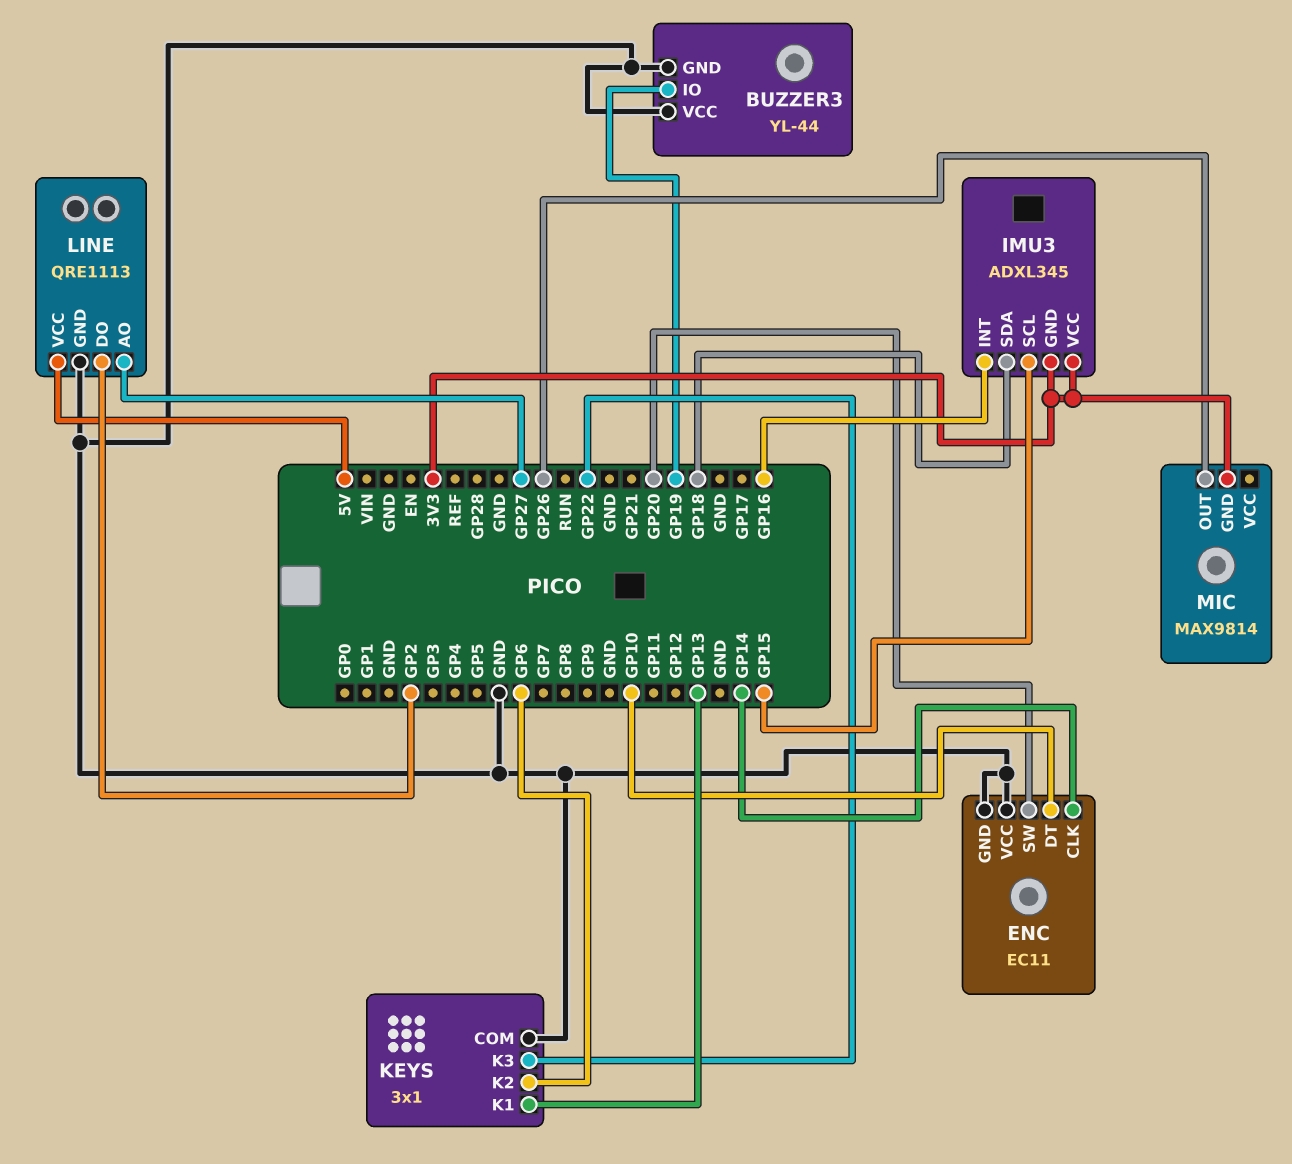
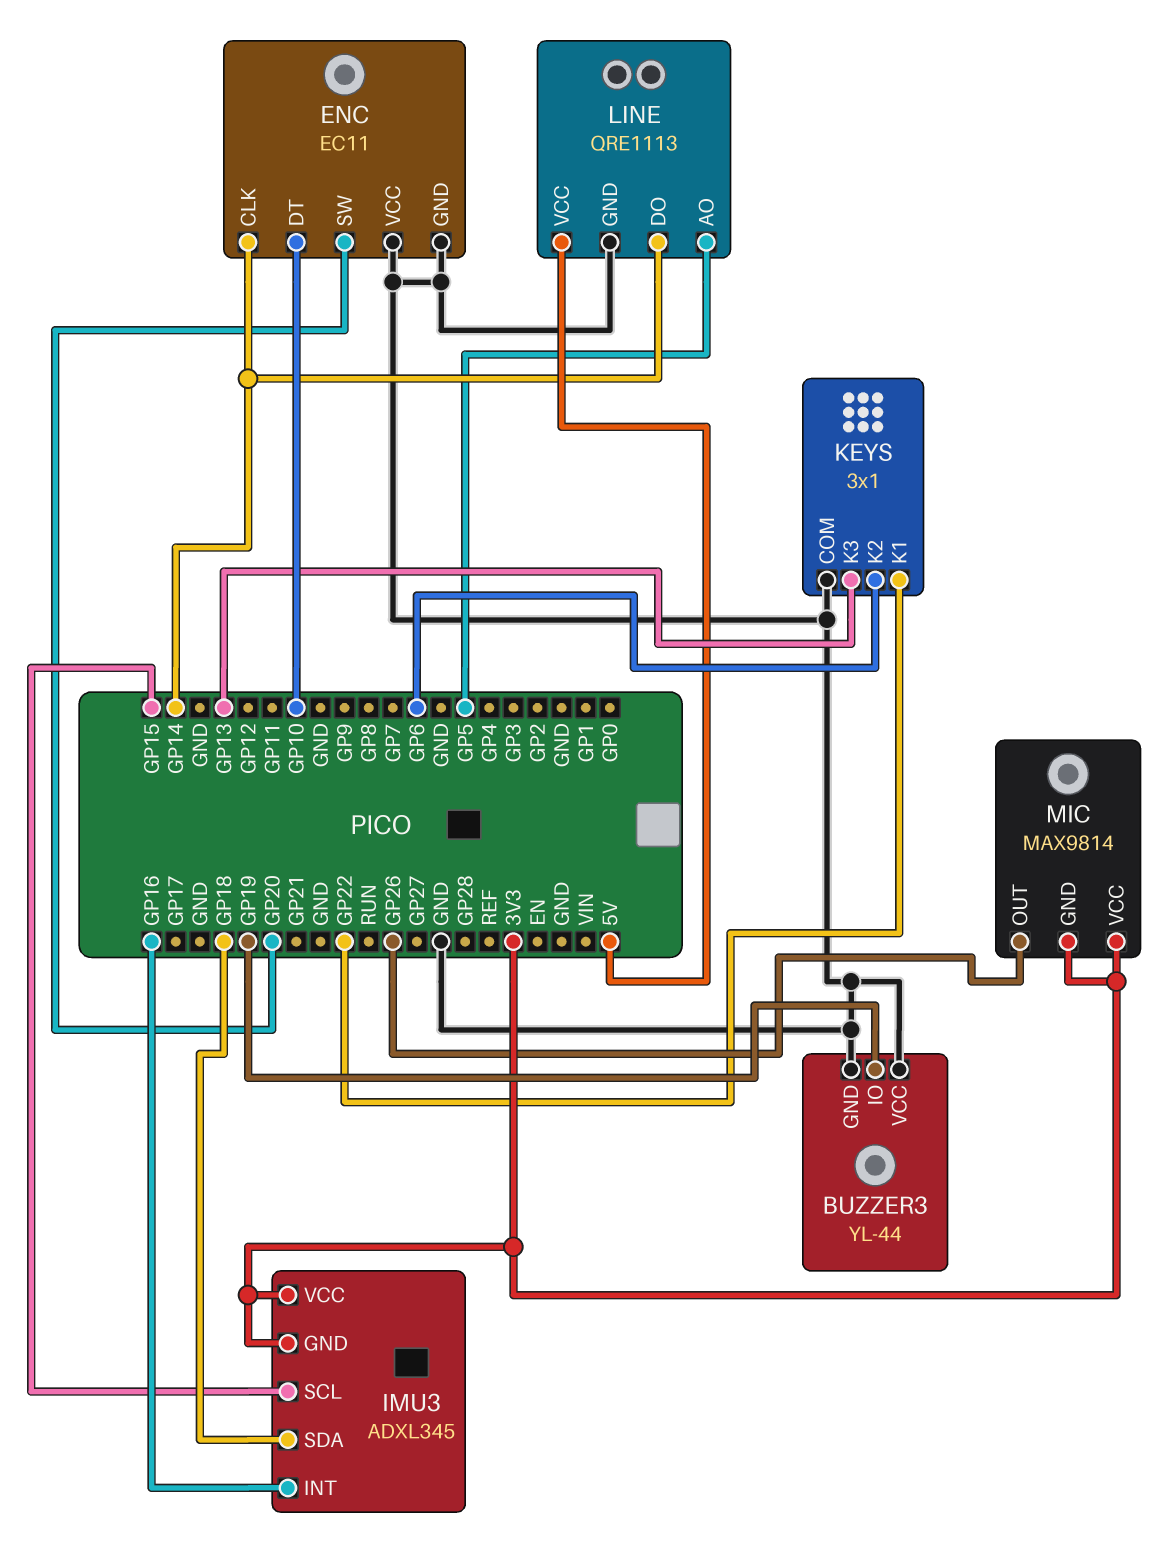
KEYS pin K1: GP13 -> GP22
KEYS pin K3: GP22 -> GP13
LINE pin AO: GP27 -> GP5
LINE pin DO: GP2 -> GP14
MIC pin VCC: none -> 3V3

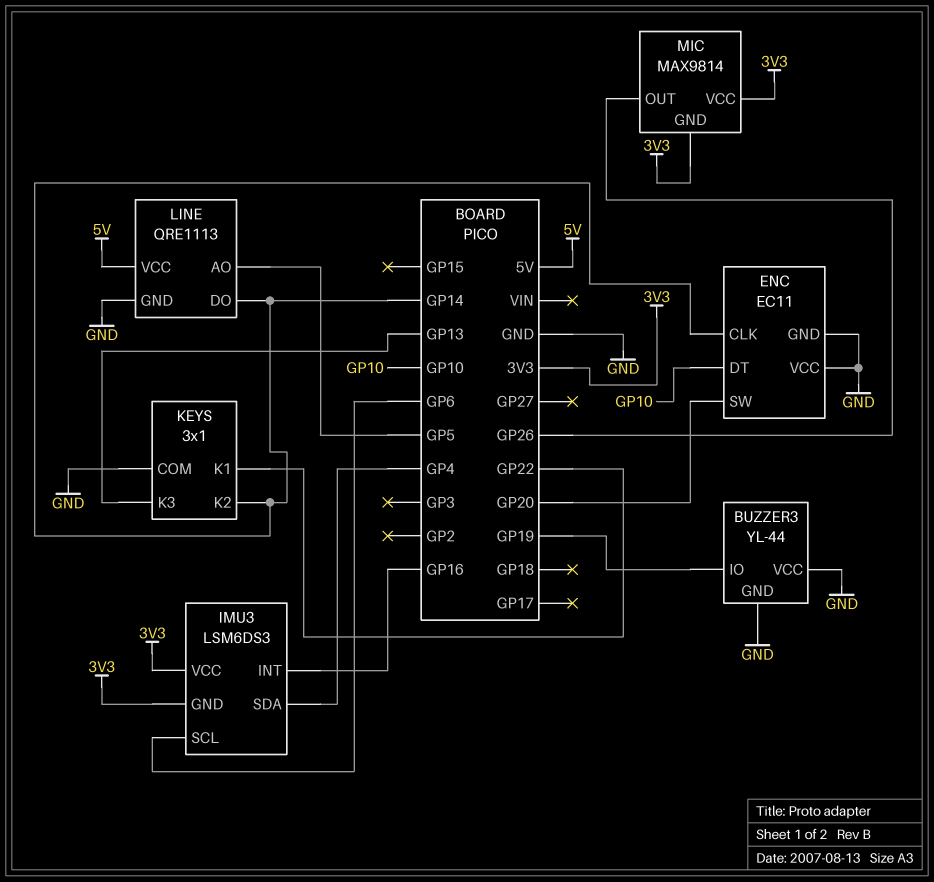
IMU3: ADXL345 -> LSM6DS3
IMU3 pin SCL: GP15 -> GP6
IMU3 pin SDA: GP18 -> GP4
KEYS pin K2: GP6 -> GP14

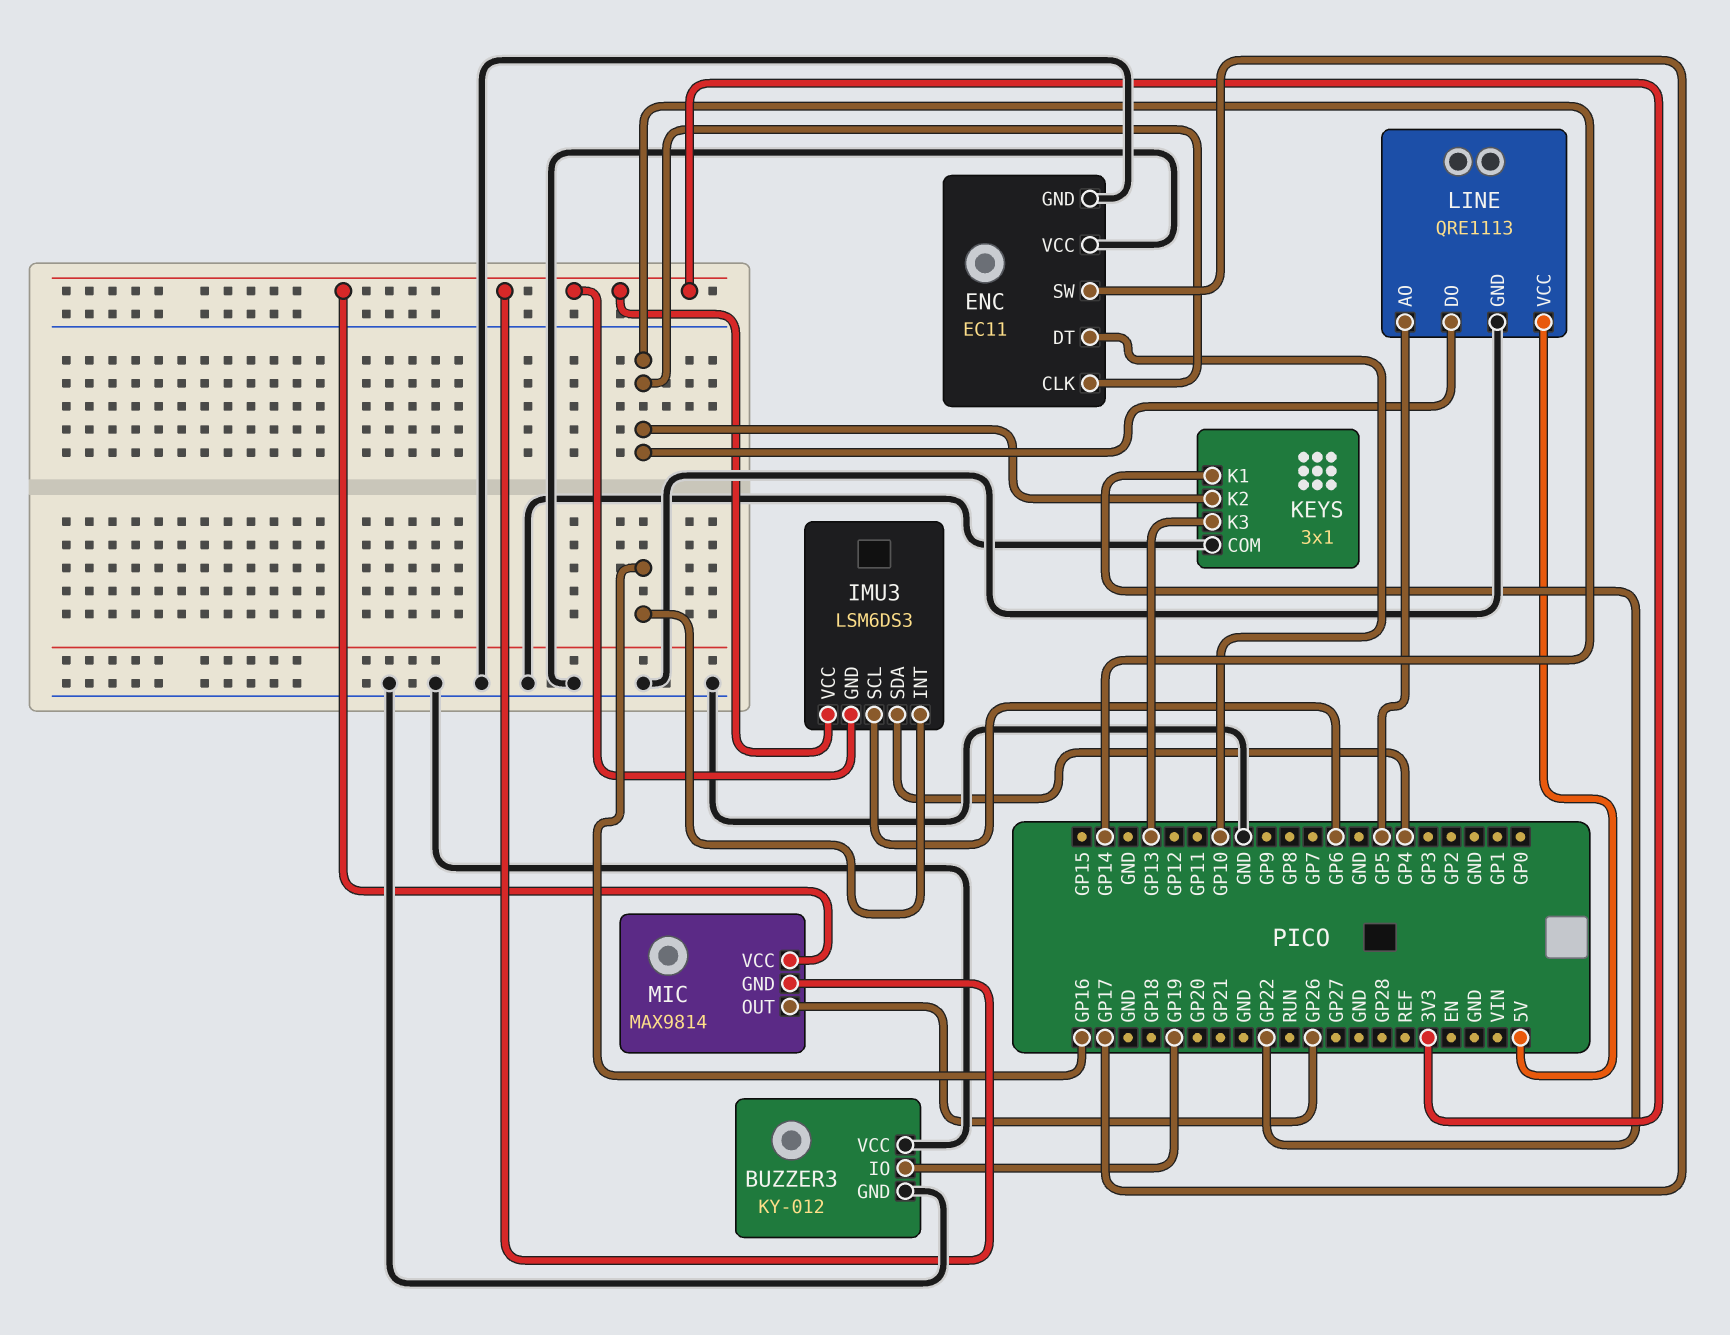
BUZZER3: YL-44 -> KY-012
ENC pin SW: GP20 -> GP17

